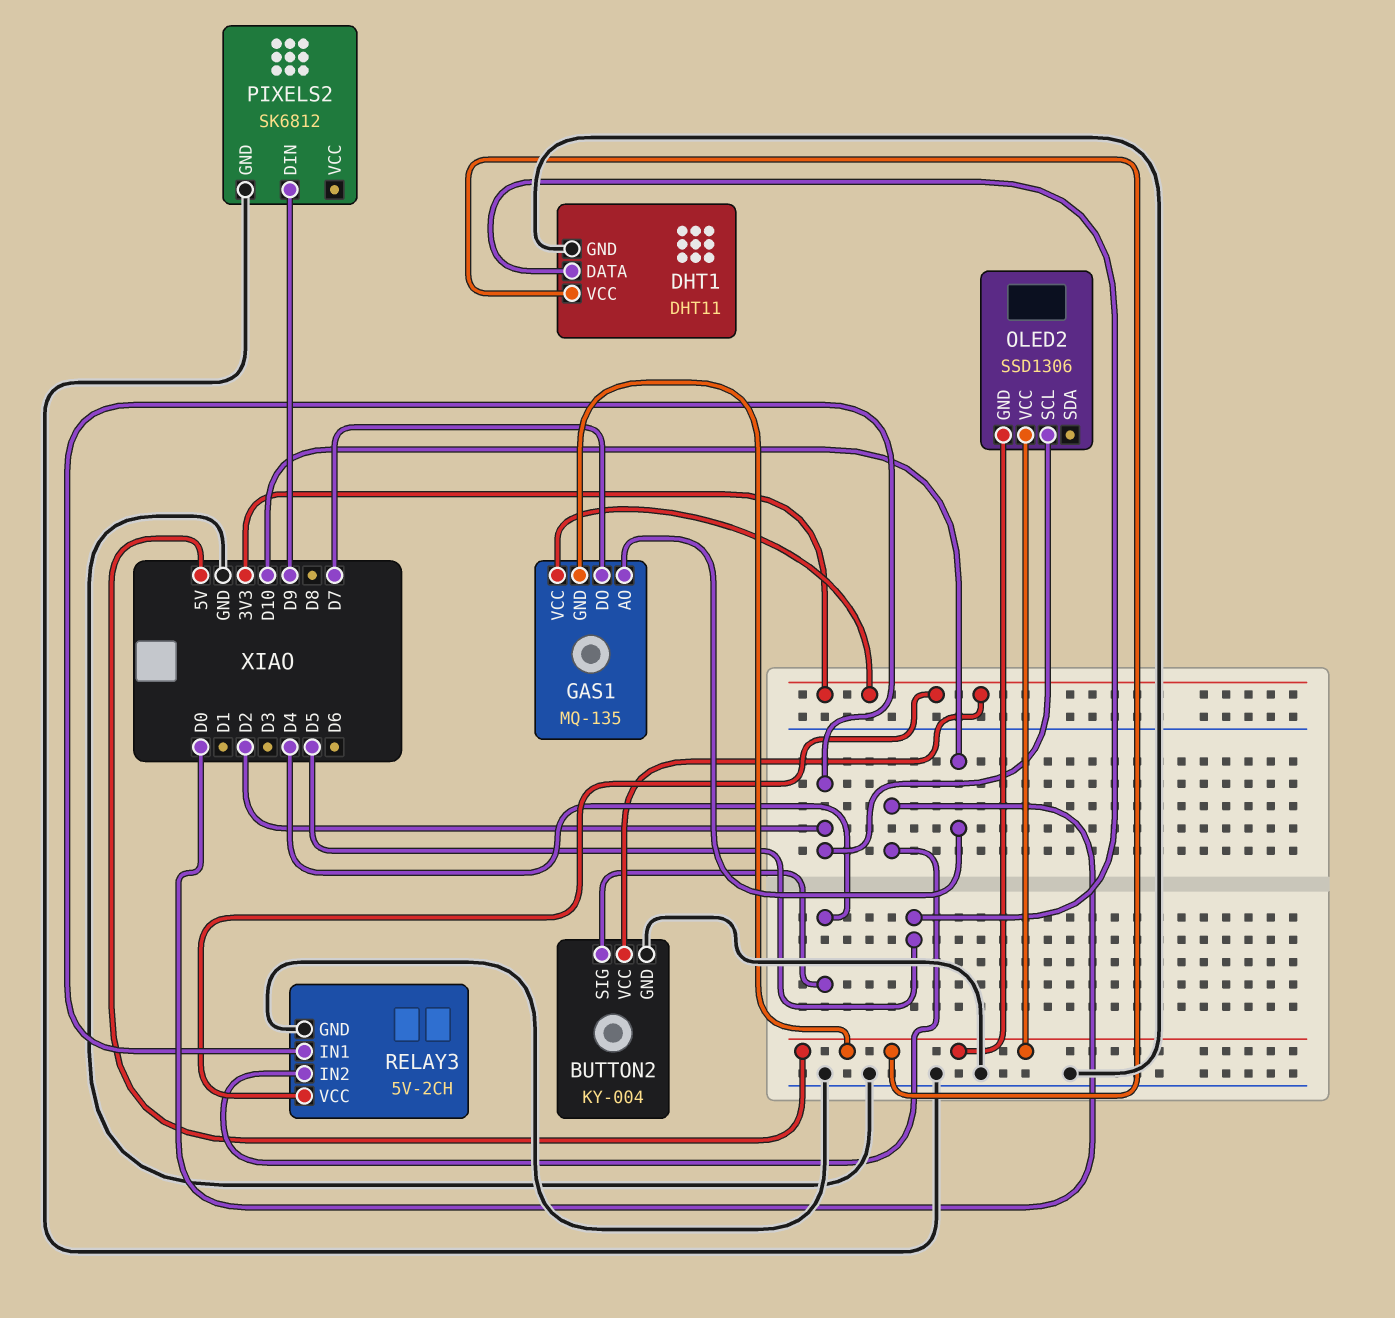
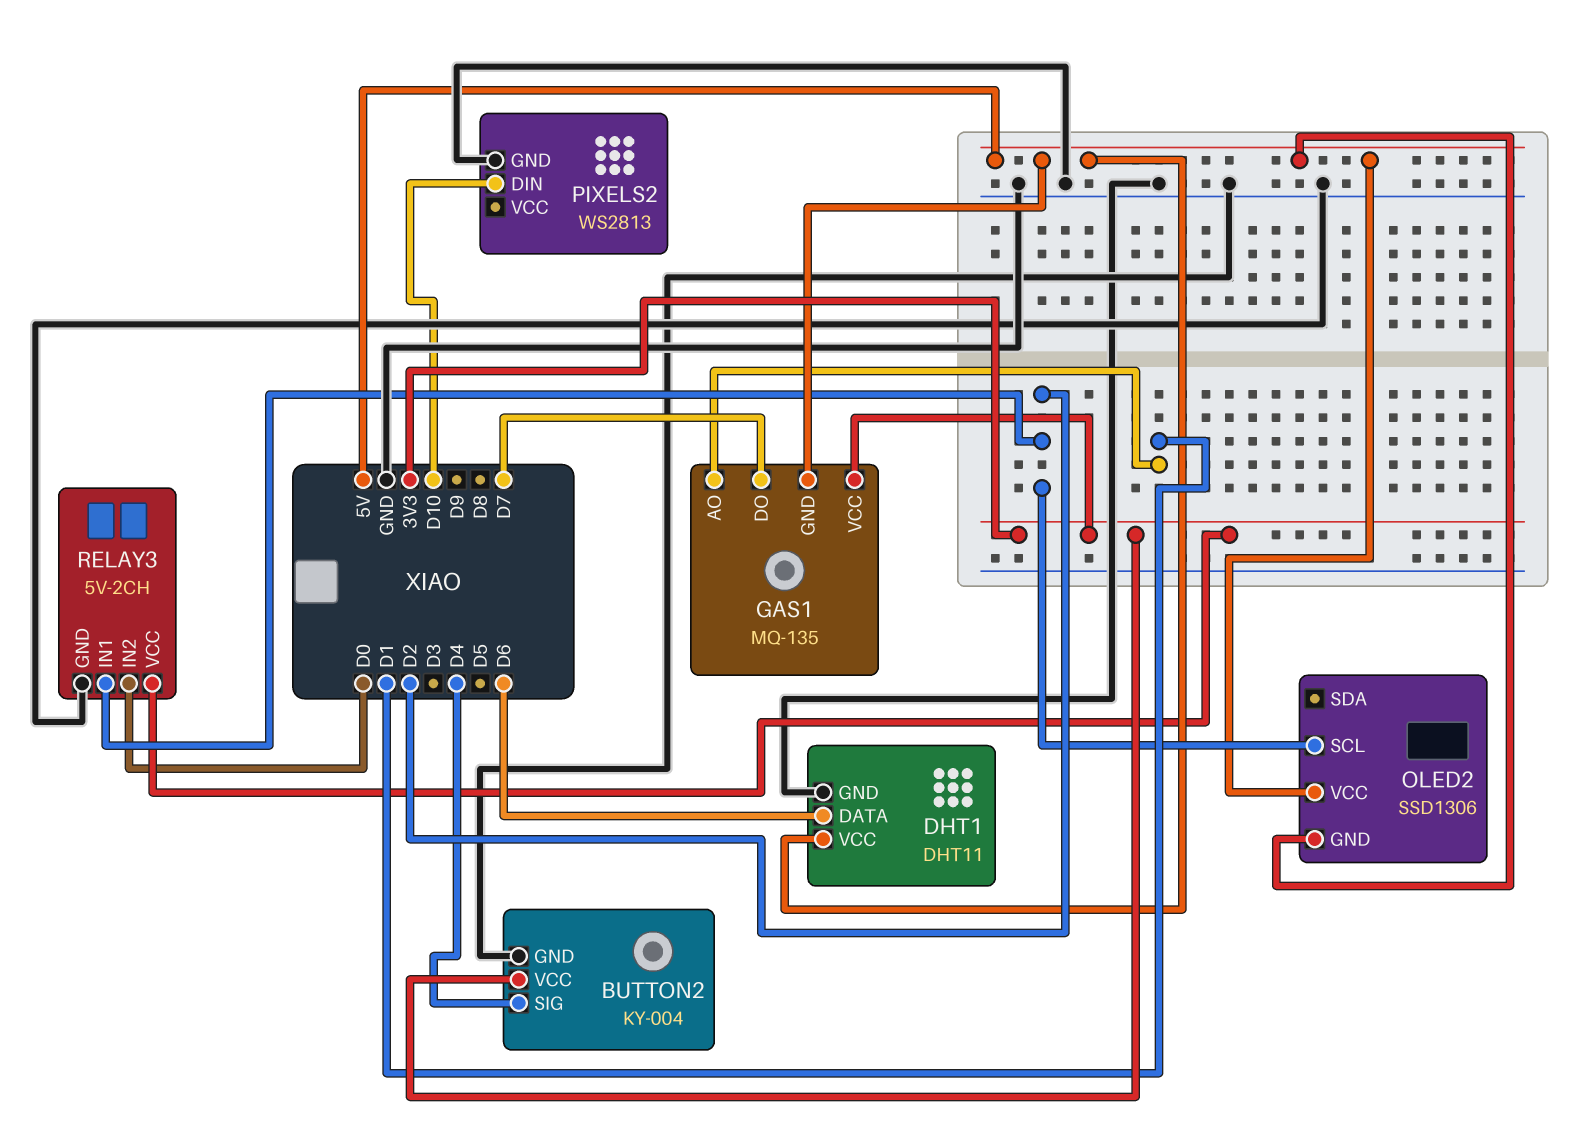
DHT1 pin DATA: D5 -> D6
GAS1 pin AO: D10 -> D1
PIXELS2: SK6812 -> WS2813
PIXELS2 pin DIN: D9 -> D10

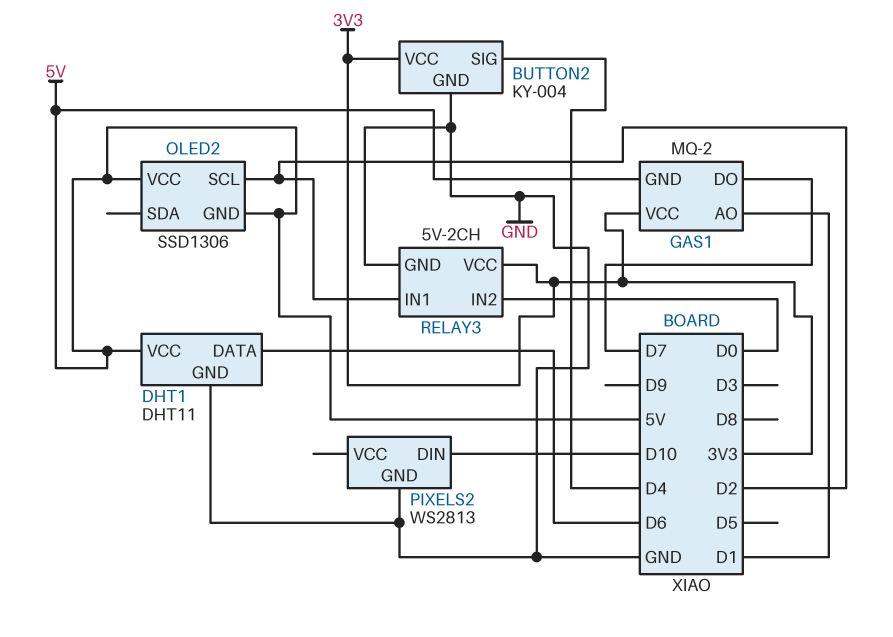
GAS1: MQ-135 -> MQ-2

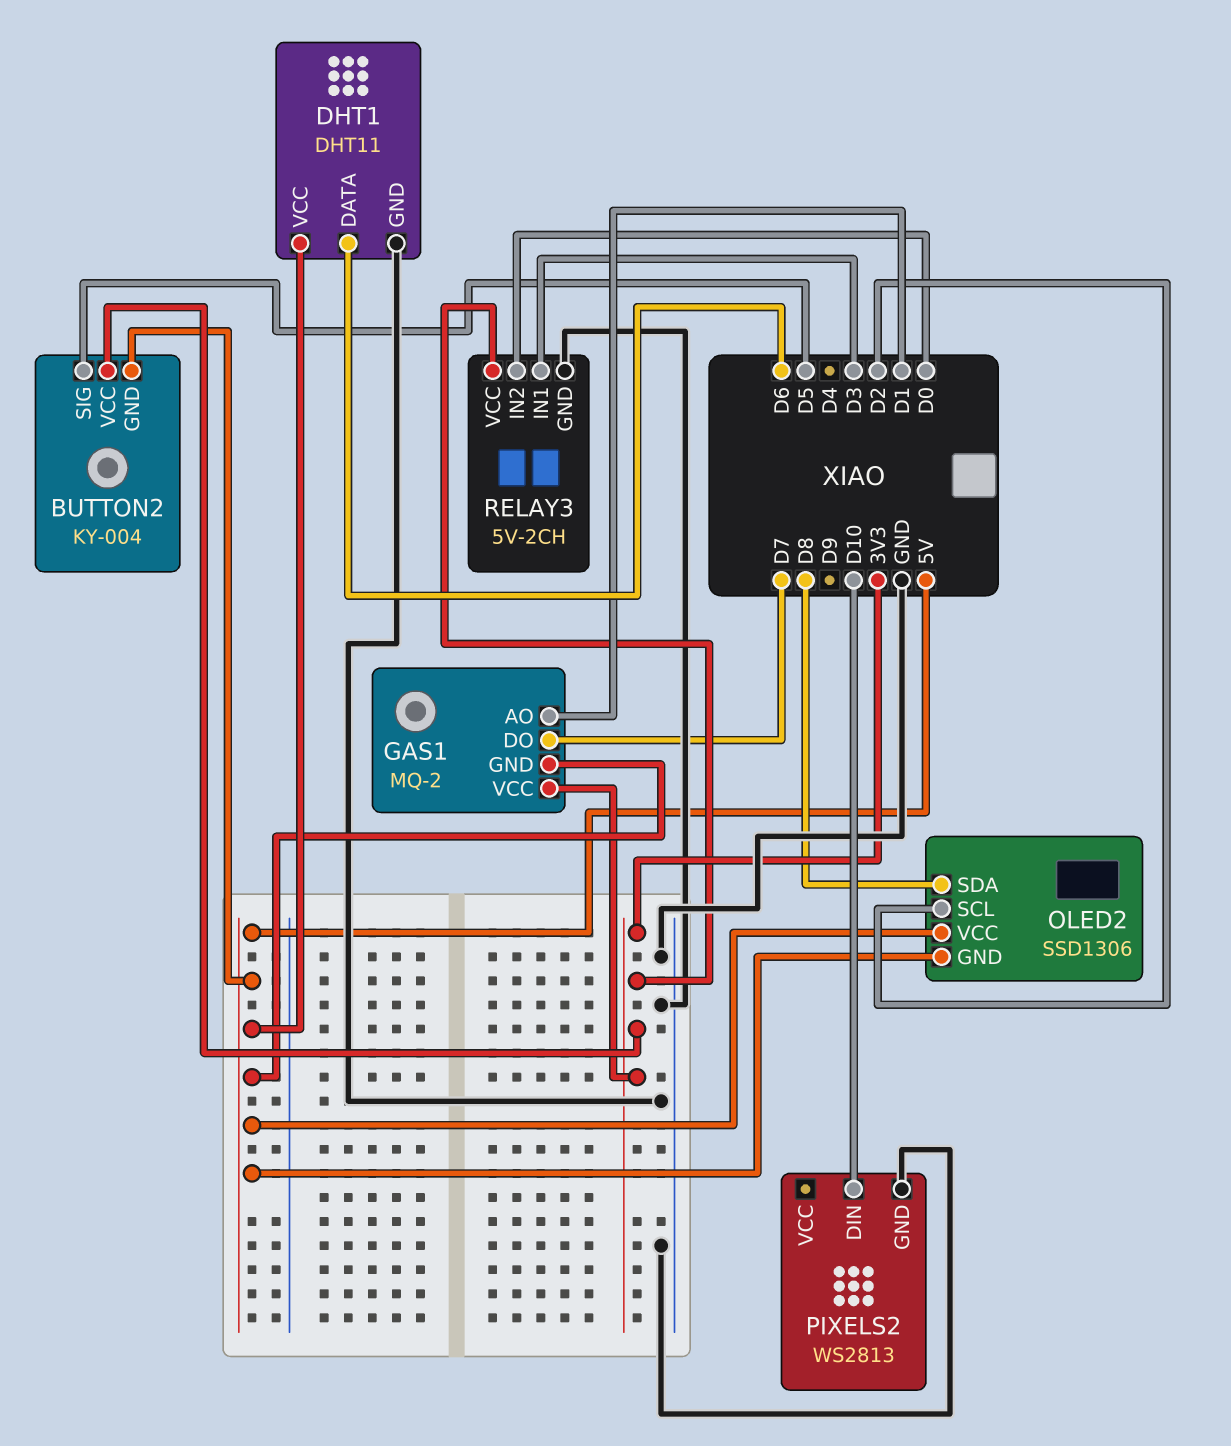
BUTTON2 pin GND: GND -> 5V
BUTTON2 pin SIG: D4 -> D5
OLED2 pin SDA: none -> D8
RELAY3 pin IN1: D2 -> D3

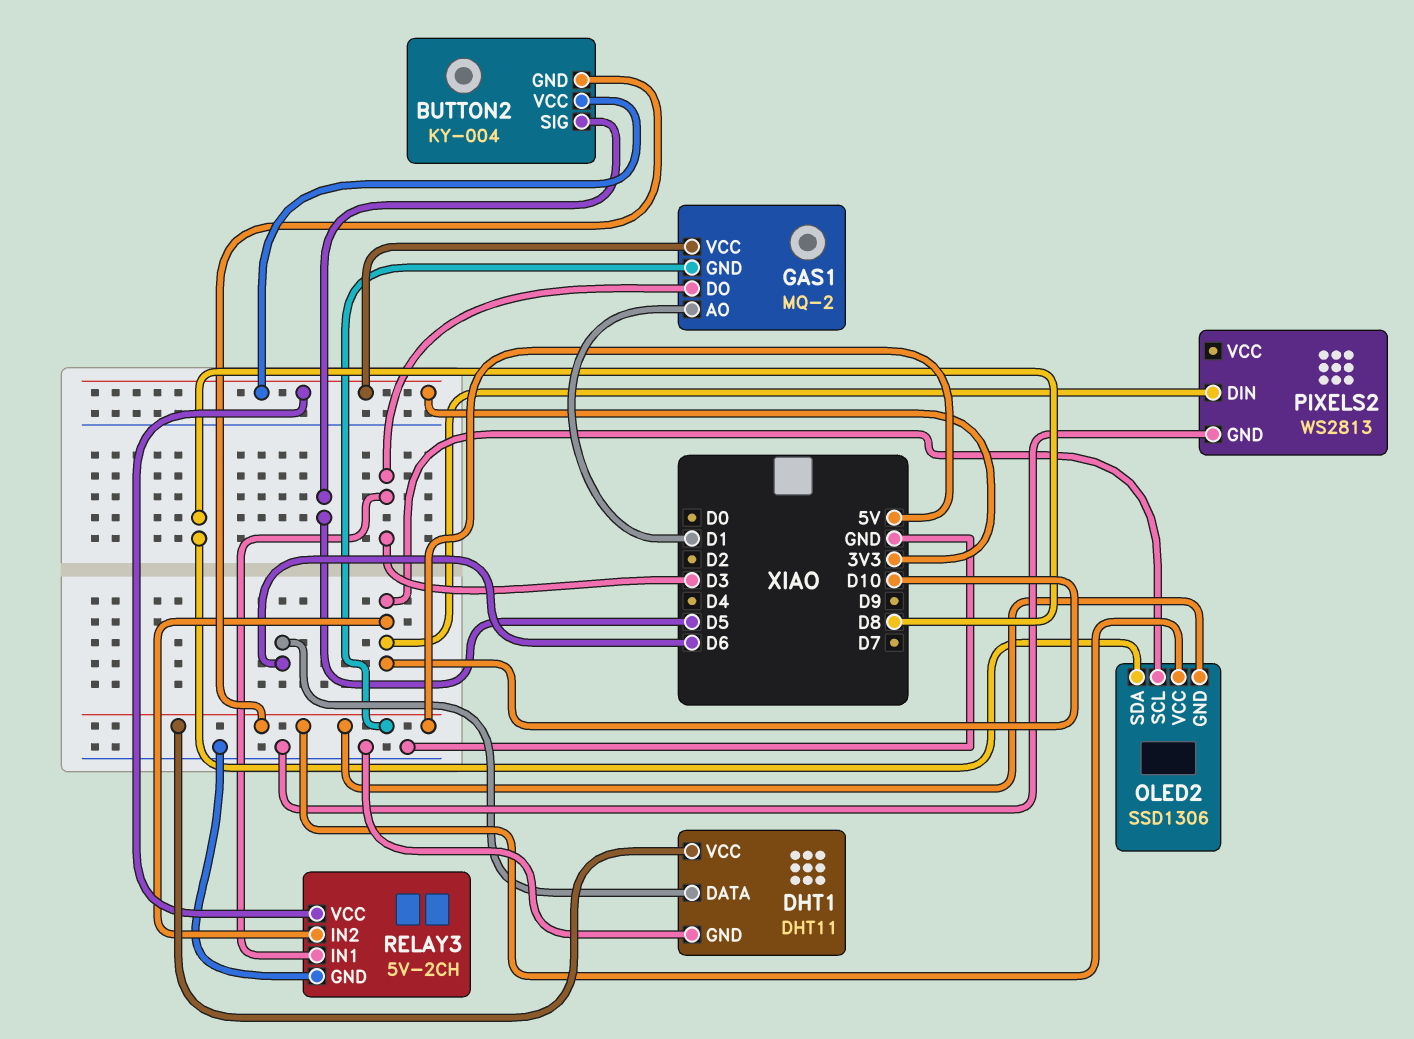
GAS1 pin DO: D7 -> D3
OLED2 pin SCL: D2 -> D10
RELAY3 pin IN2: D0 -> D10

